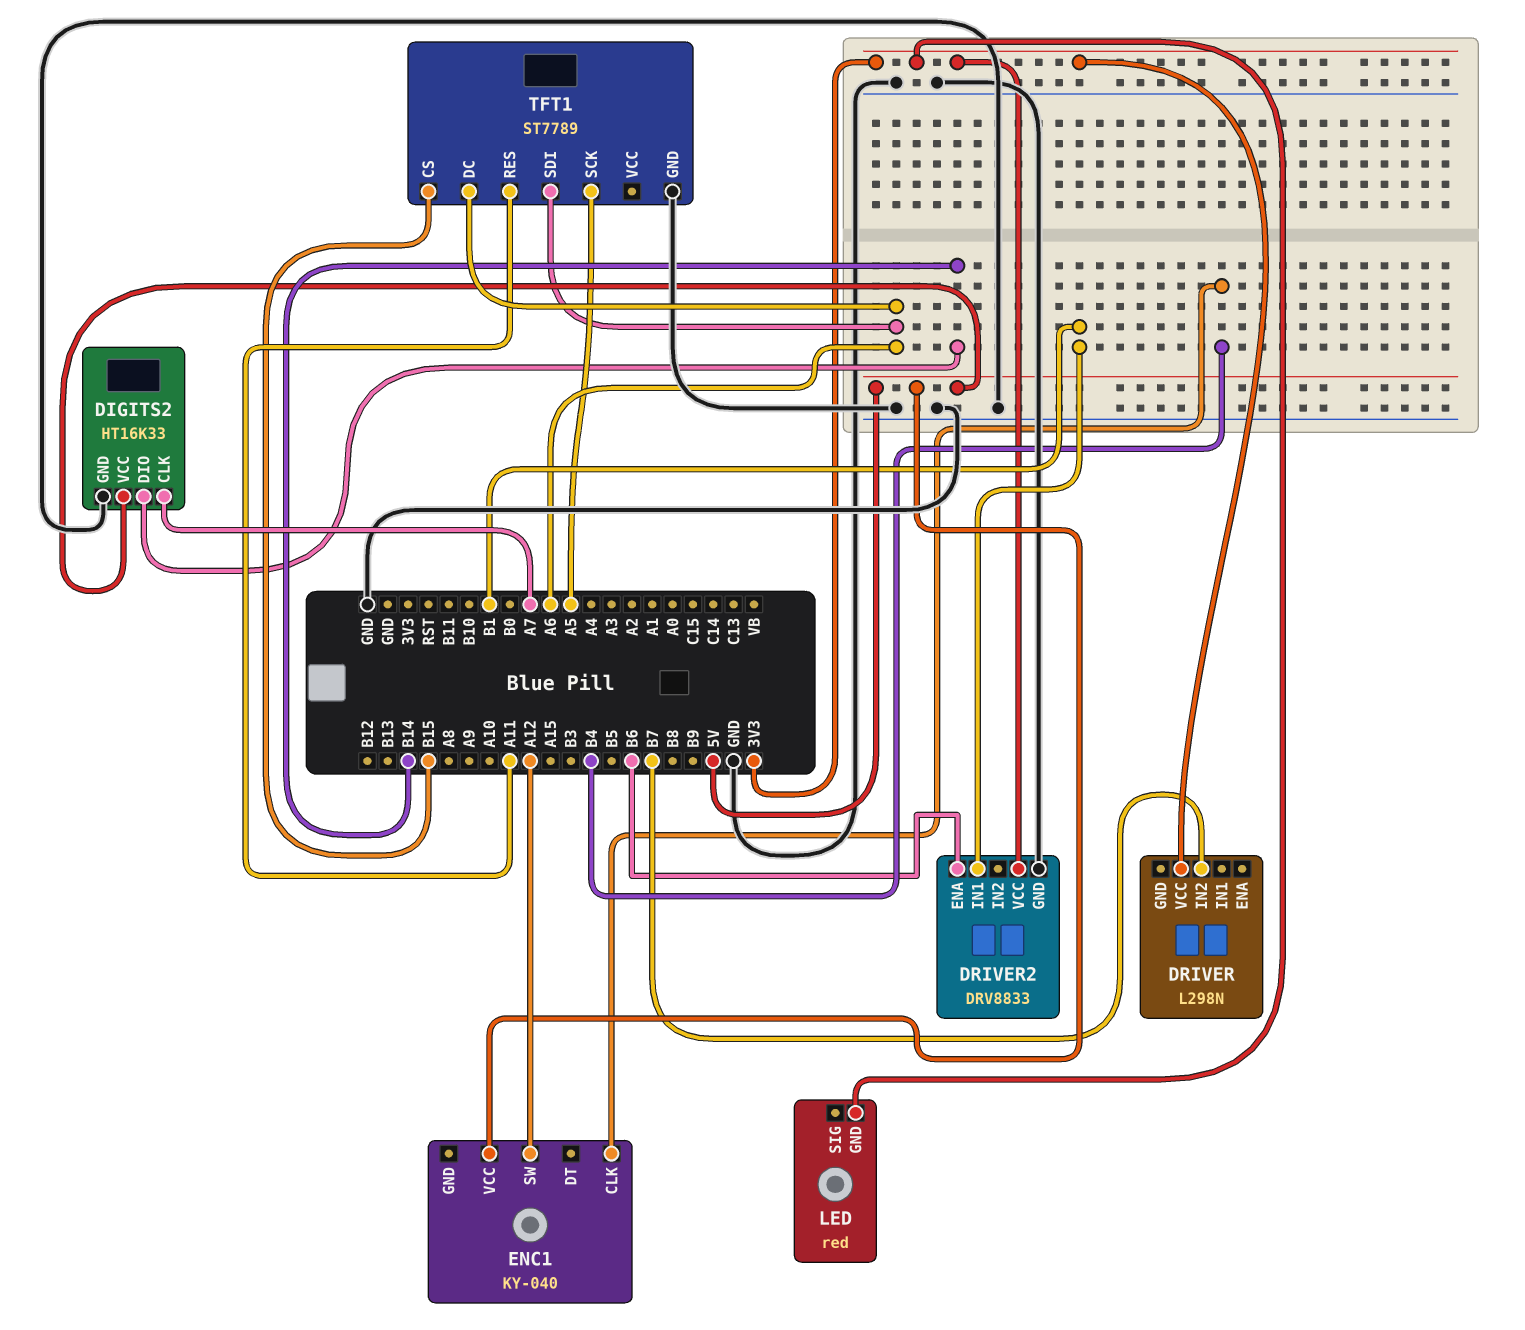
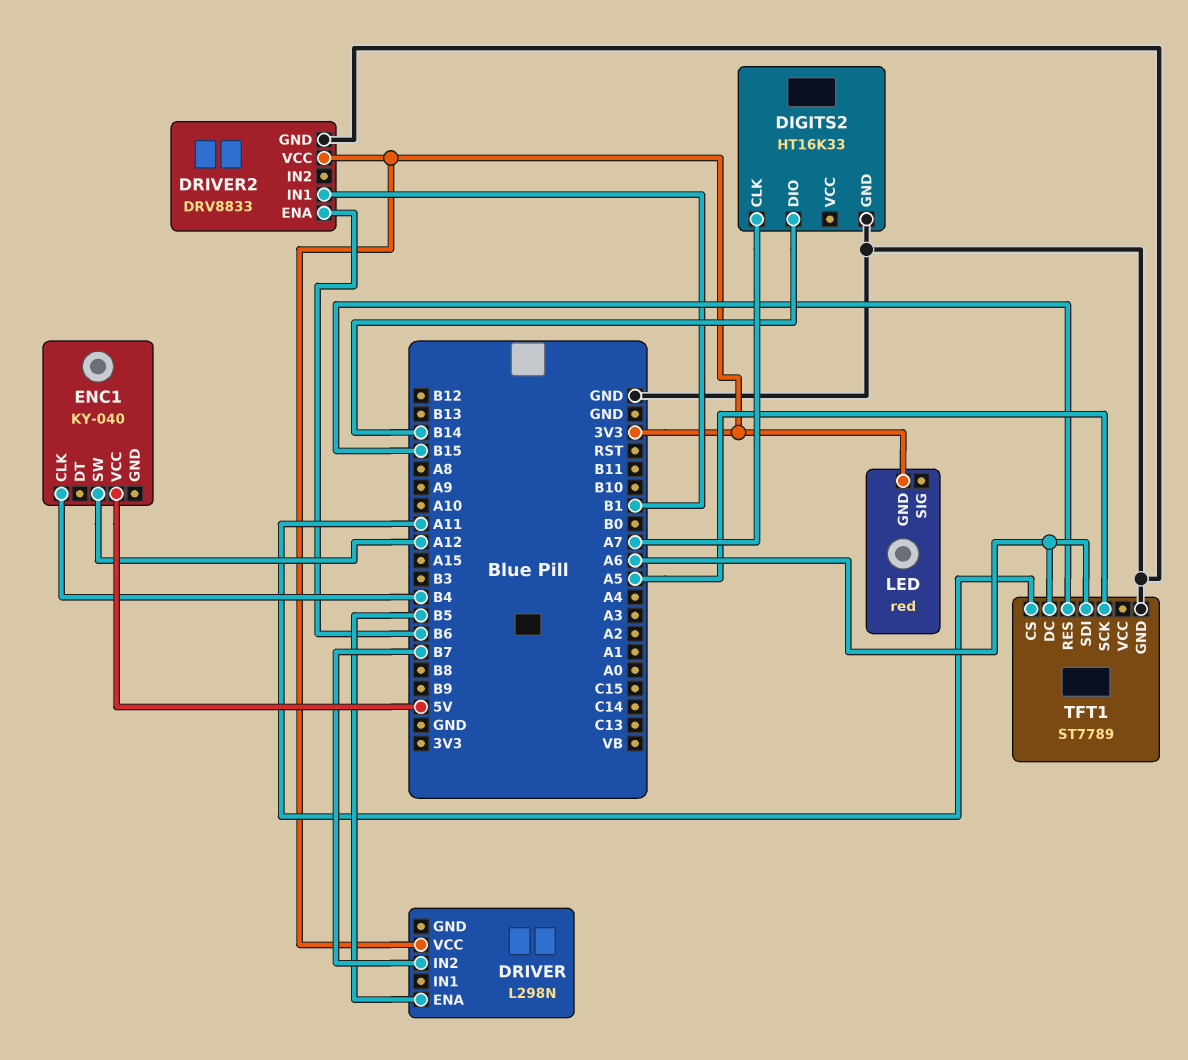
DIGITS2 pin VCC: 5V -> none
DRIVER pin ENA: none -> B5
TFT1 pin CS: B15 -> A11
TFT1 pin RES: A11 -> B15

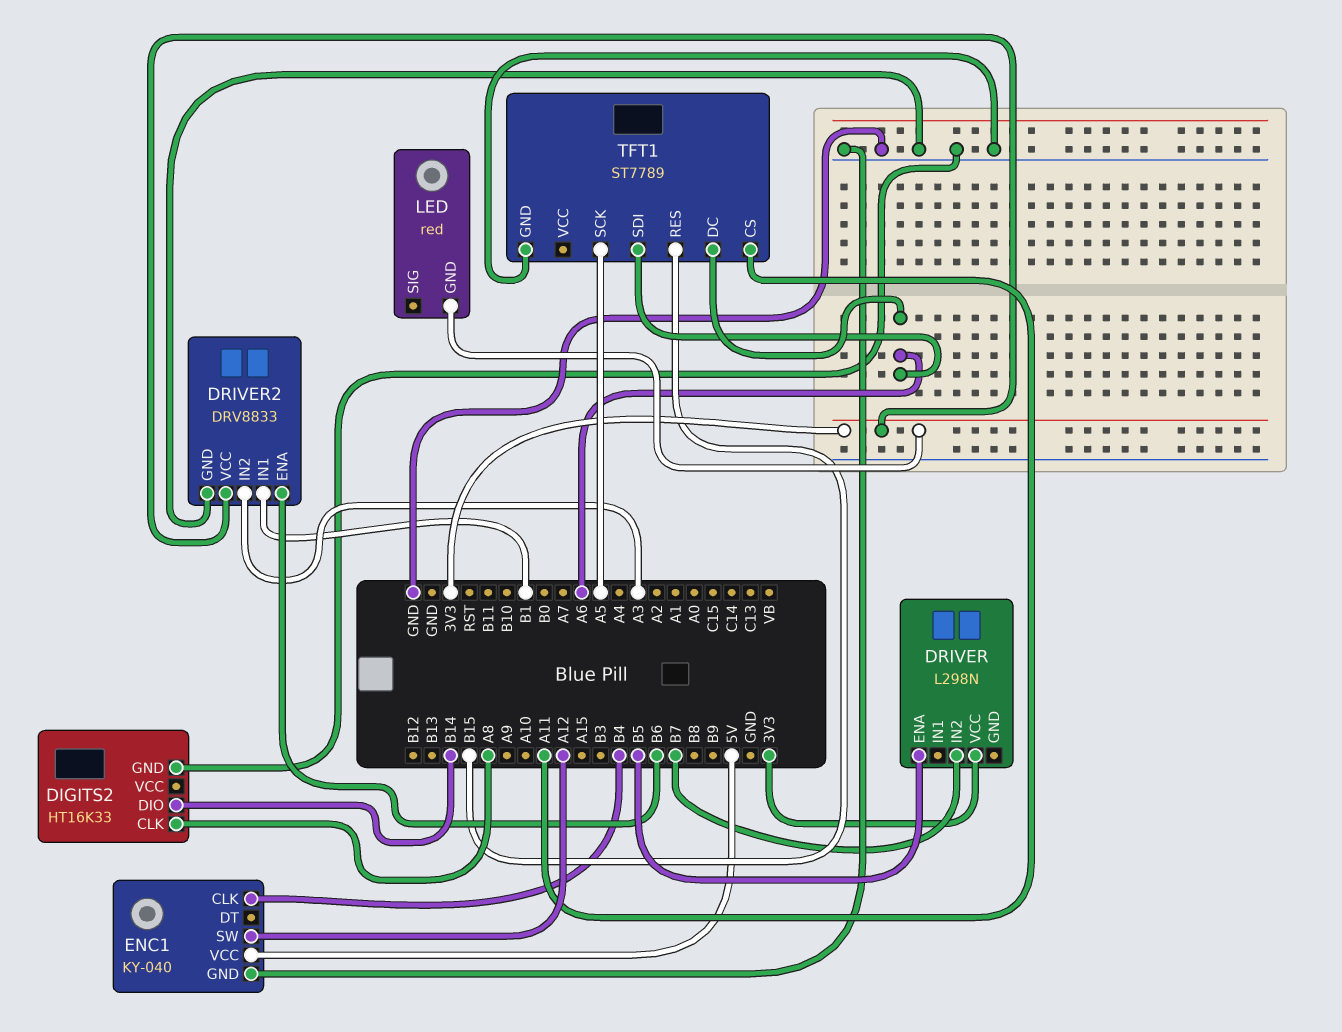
DIGITS2 pin CLK: A7 -> A8
DRIVER2 pin IN2: none -> A3
ENC1 pin GND: none -> GND

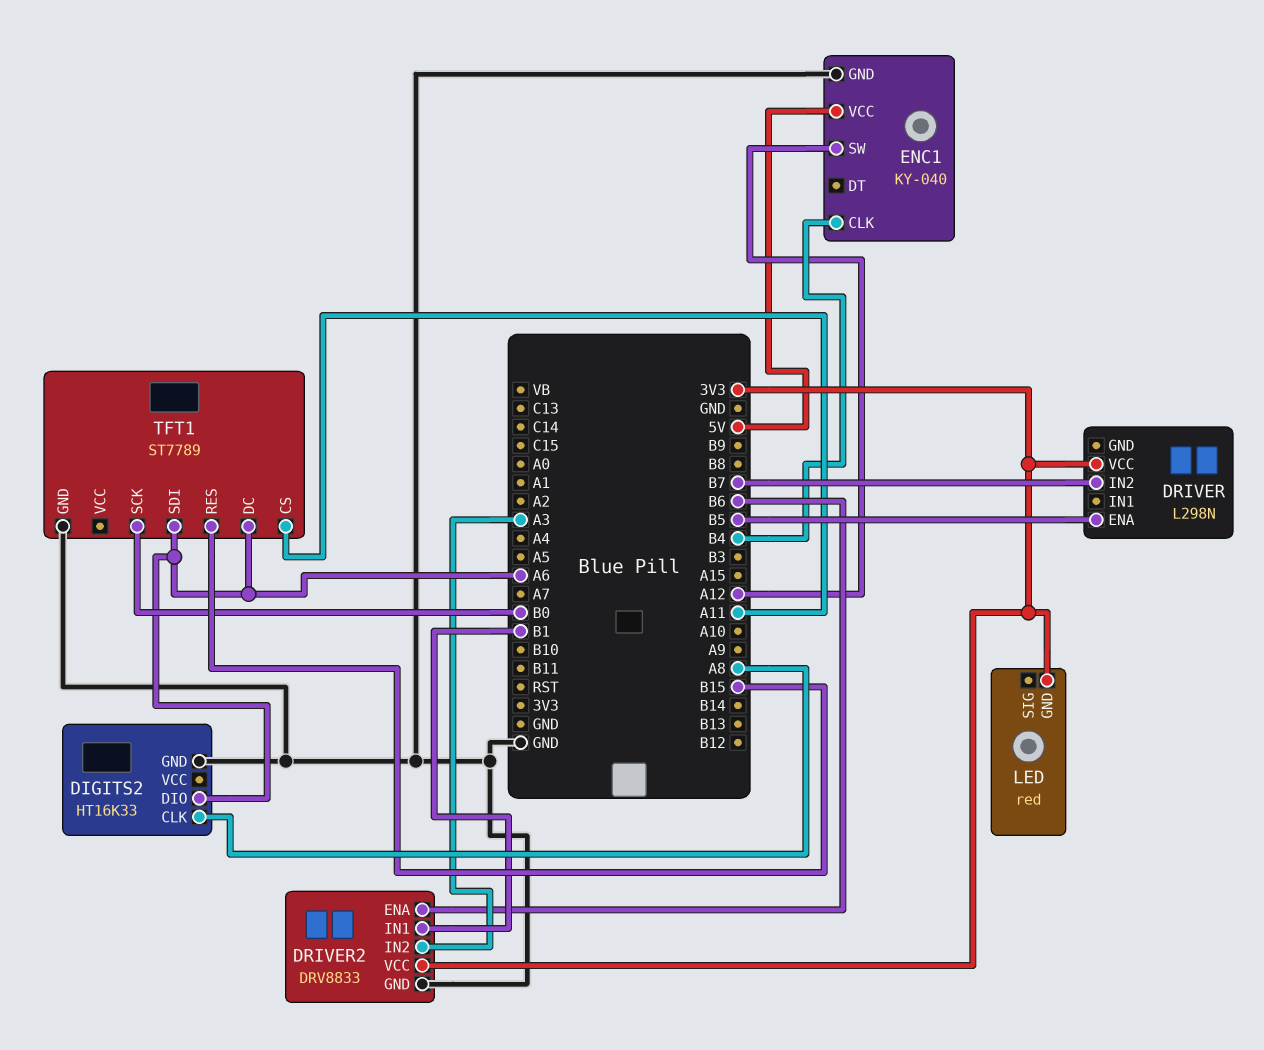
DIGITS2 pin DIO: B14 -> A6
TFT1 pin SCK: A5 -> B0

